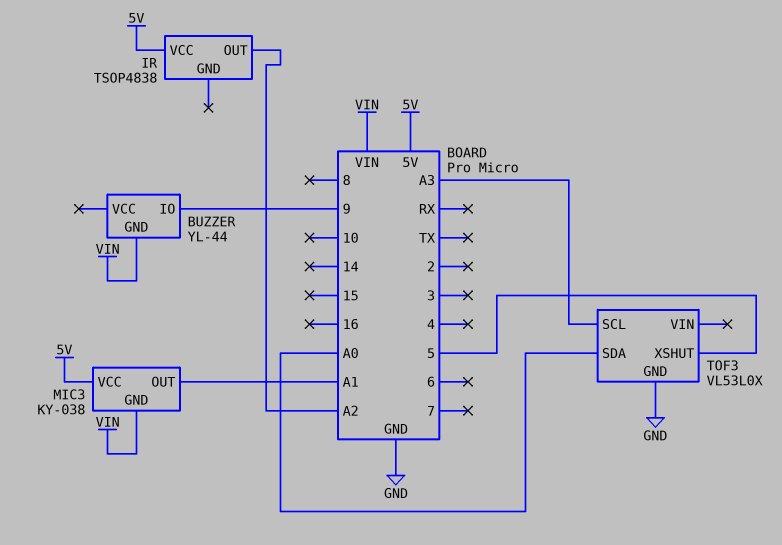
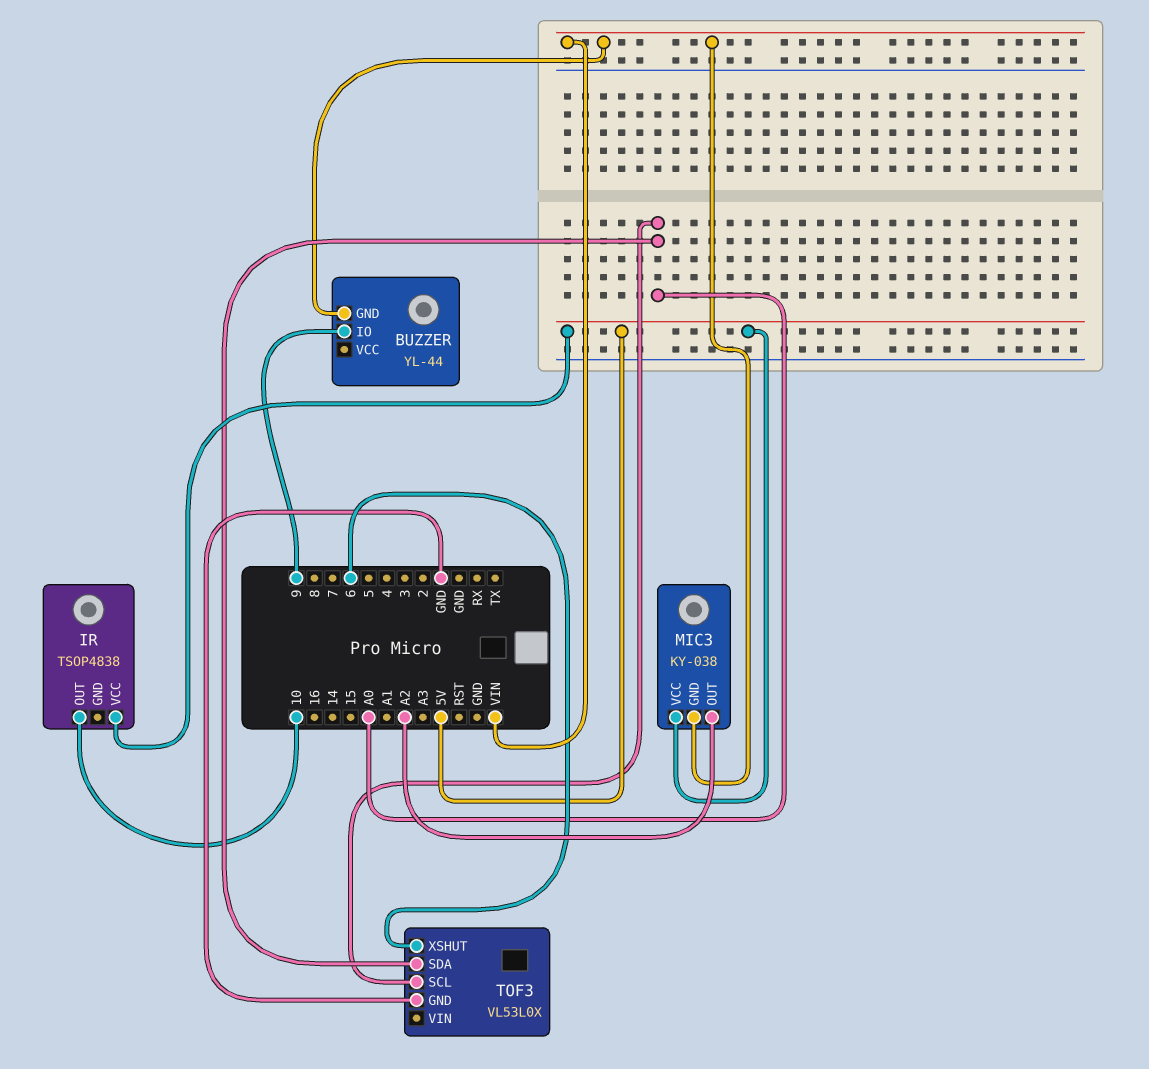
IR pin OUT: A2 -> 10
MIC3 pin OUT: A1 -> A2
TOF3 pin SCL: A3 -> A0
TOF3 pin XSHUT: 5 -> 6

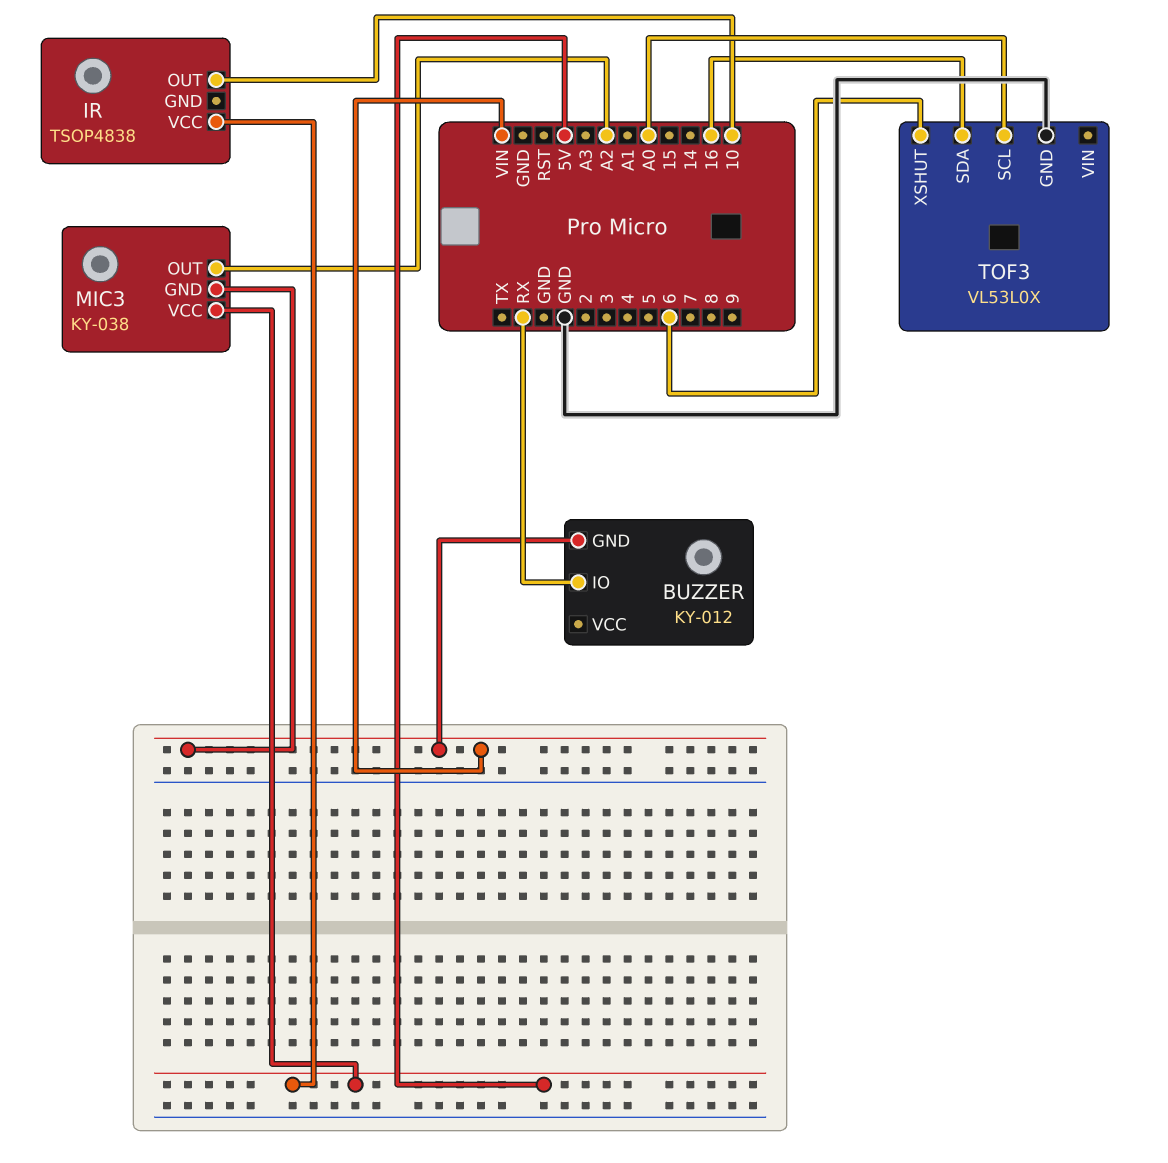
BUZZER: YL-44 -> KY-012
BUZZER pin IO: 9 -> RX
TOF3 pin SDA: A0 -> 16

